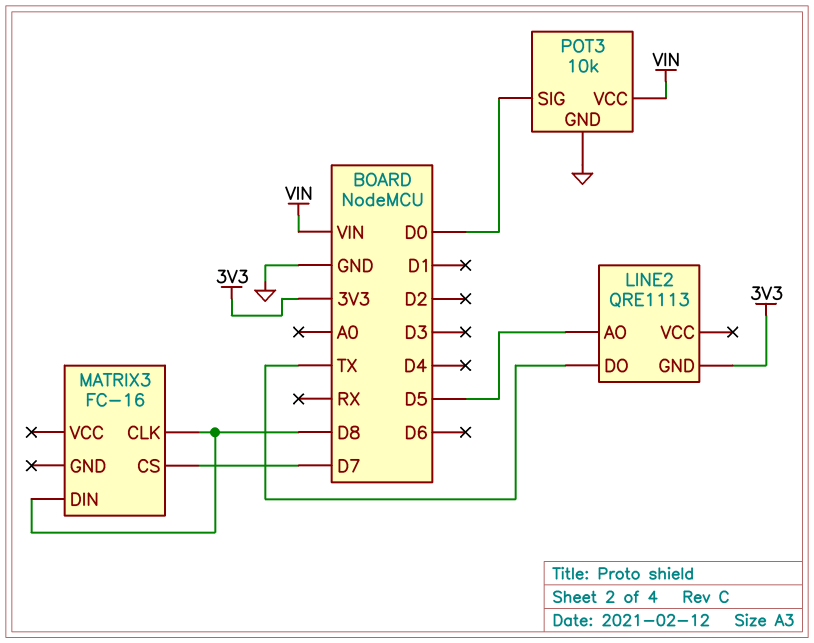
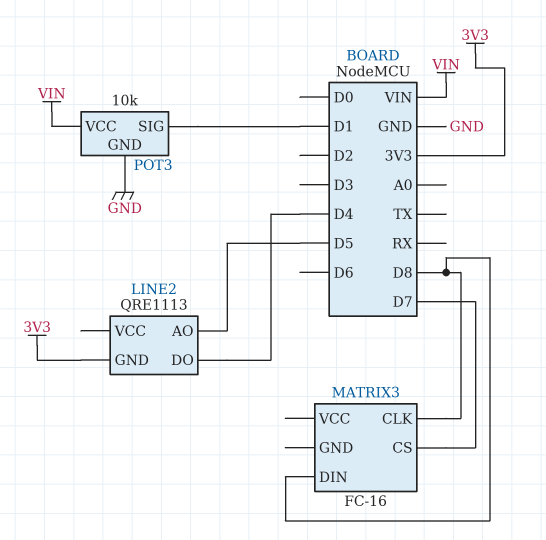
LINE2 pin DO: TX -> D4
POT3 pin SIG: D0 -> D1

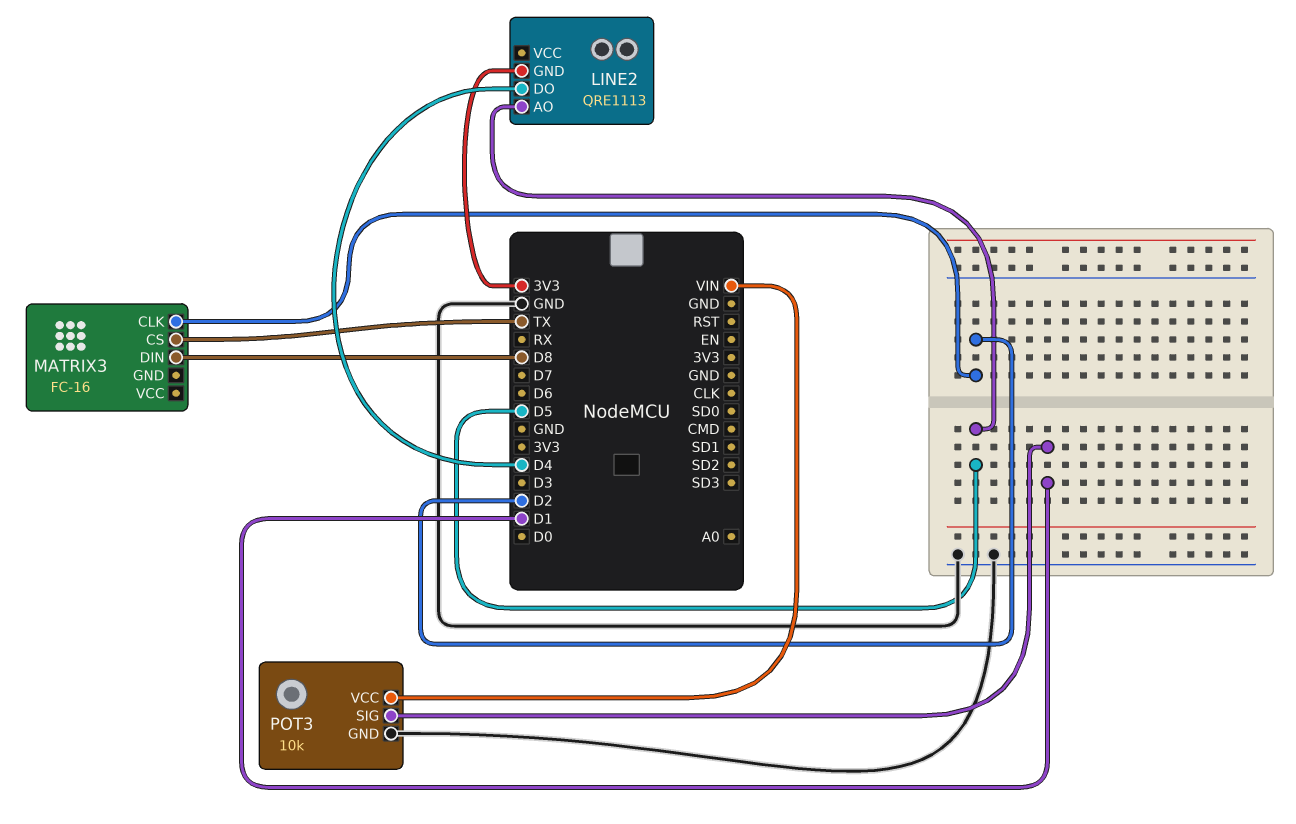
MATRIX3 pin CLK: D8 -> D2
MATRIX3 pin CS: D7 -> TX

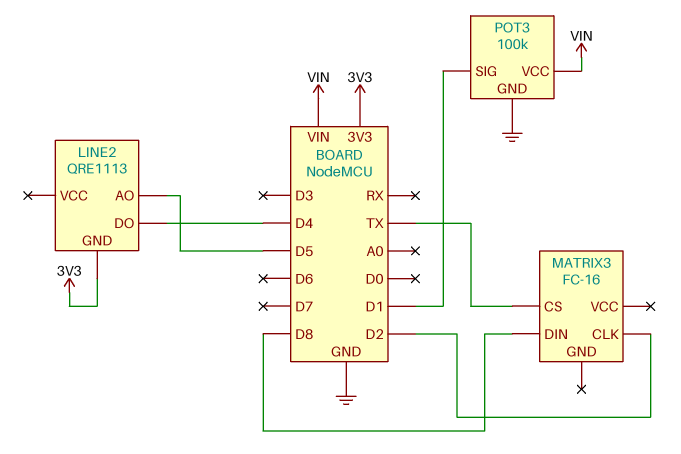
POT3: 10k -> 100k

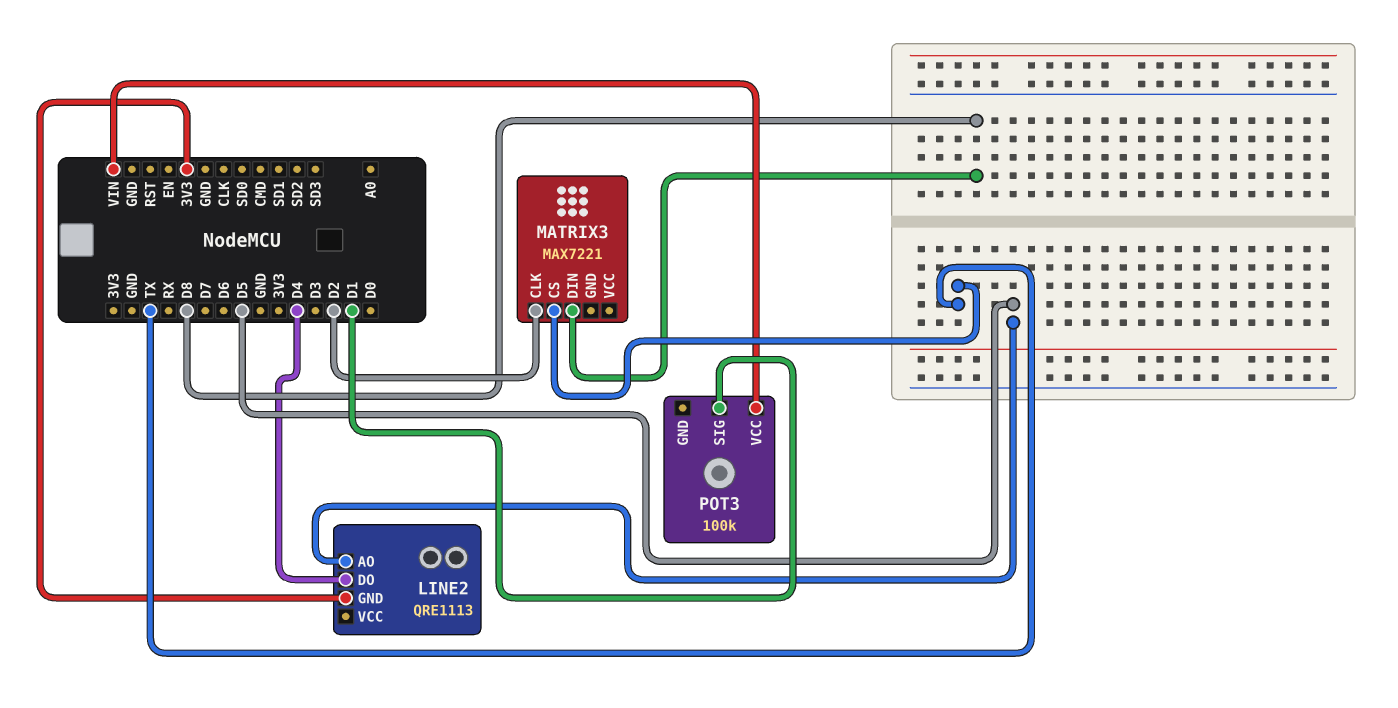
MATRIX3: FC-16 -> MAX7221
POT3 pin GND: GND -> none

